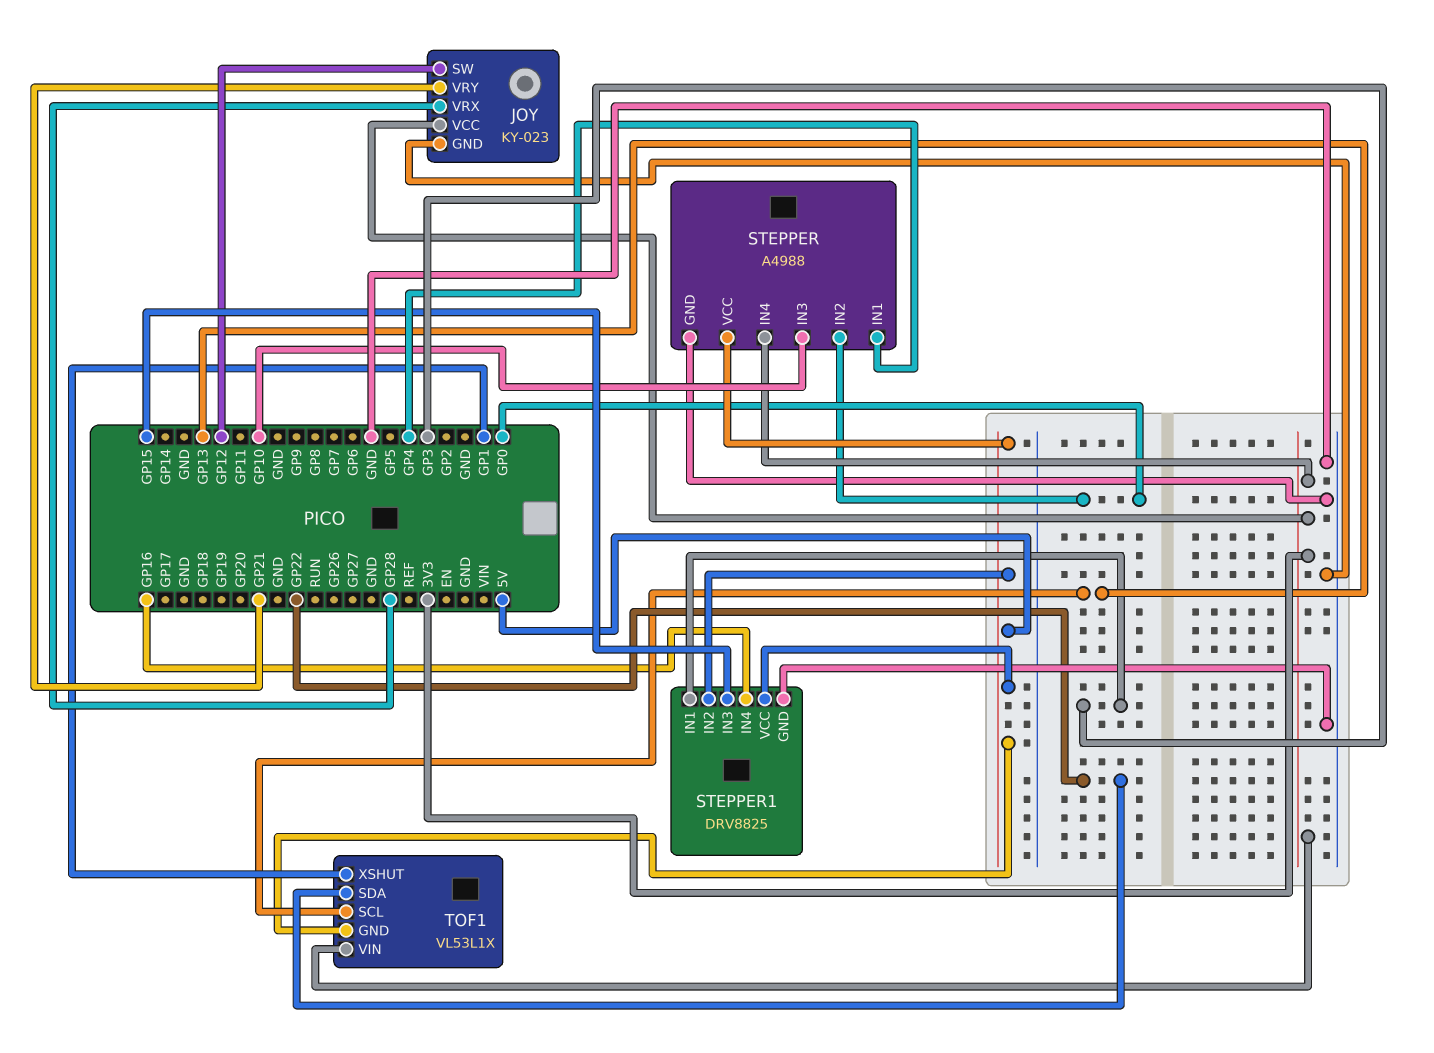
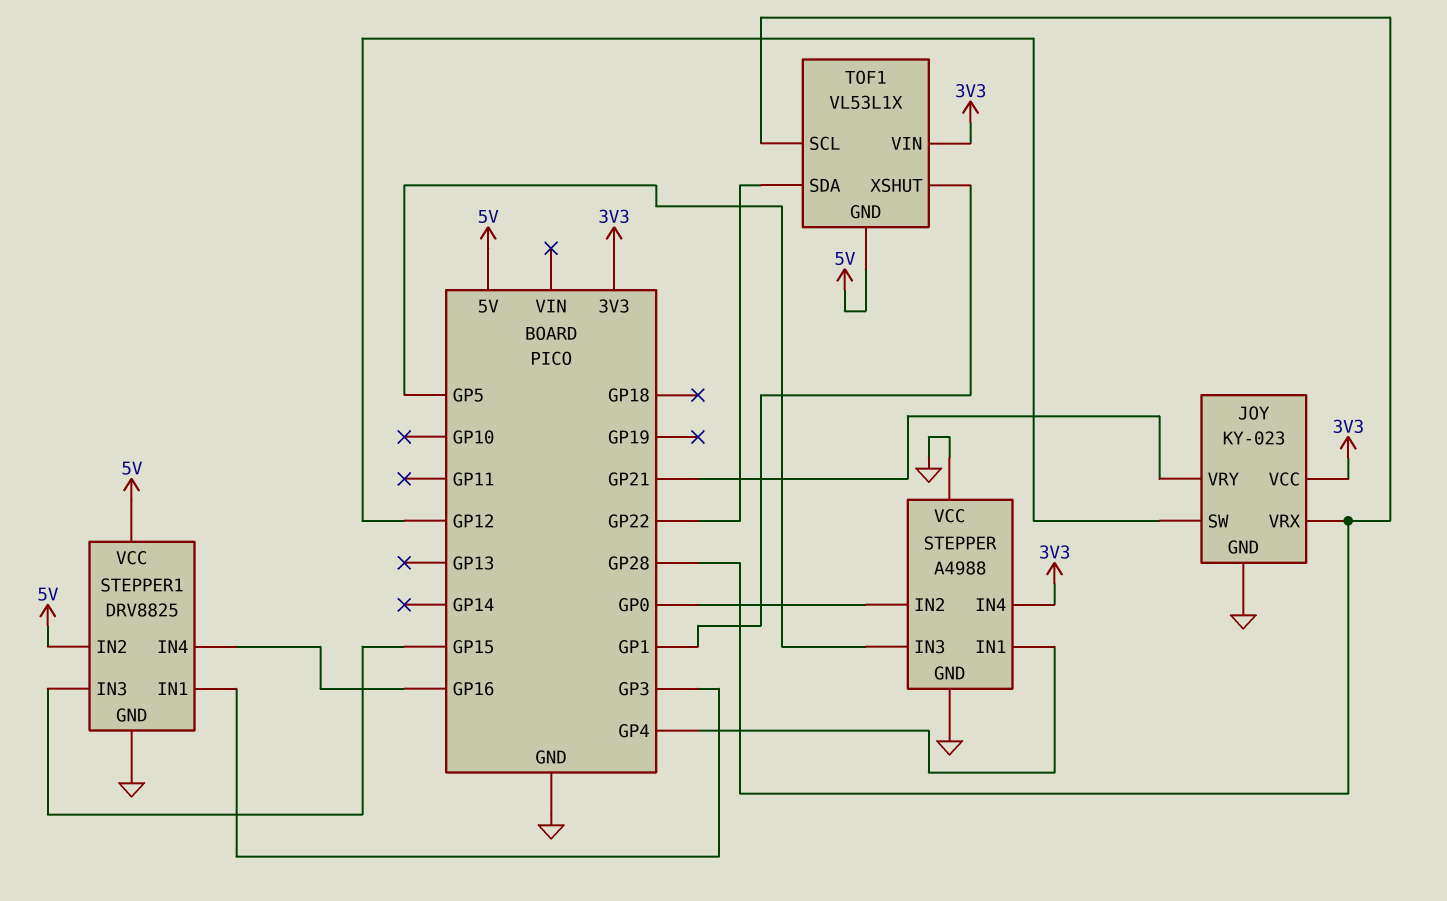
STEPPER pin IN3: GP10 -> GP5
STEPPER pin VCC: 5V -> GND
TOF1 pin SCL: GP13 -> GP28

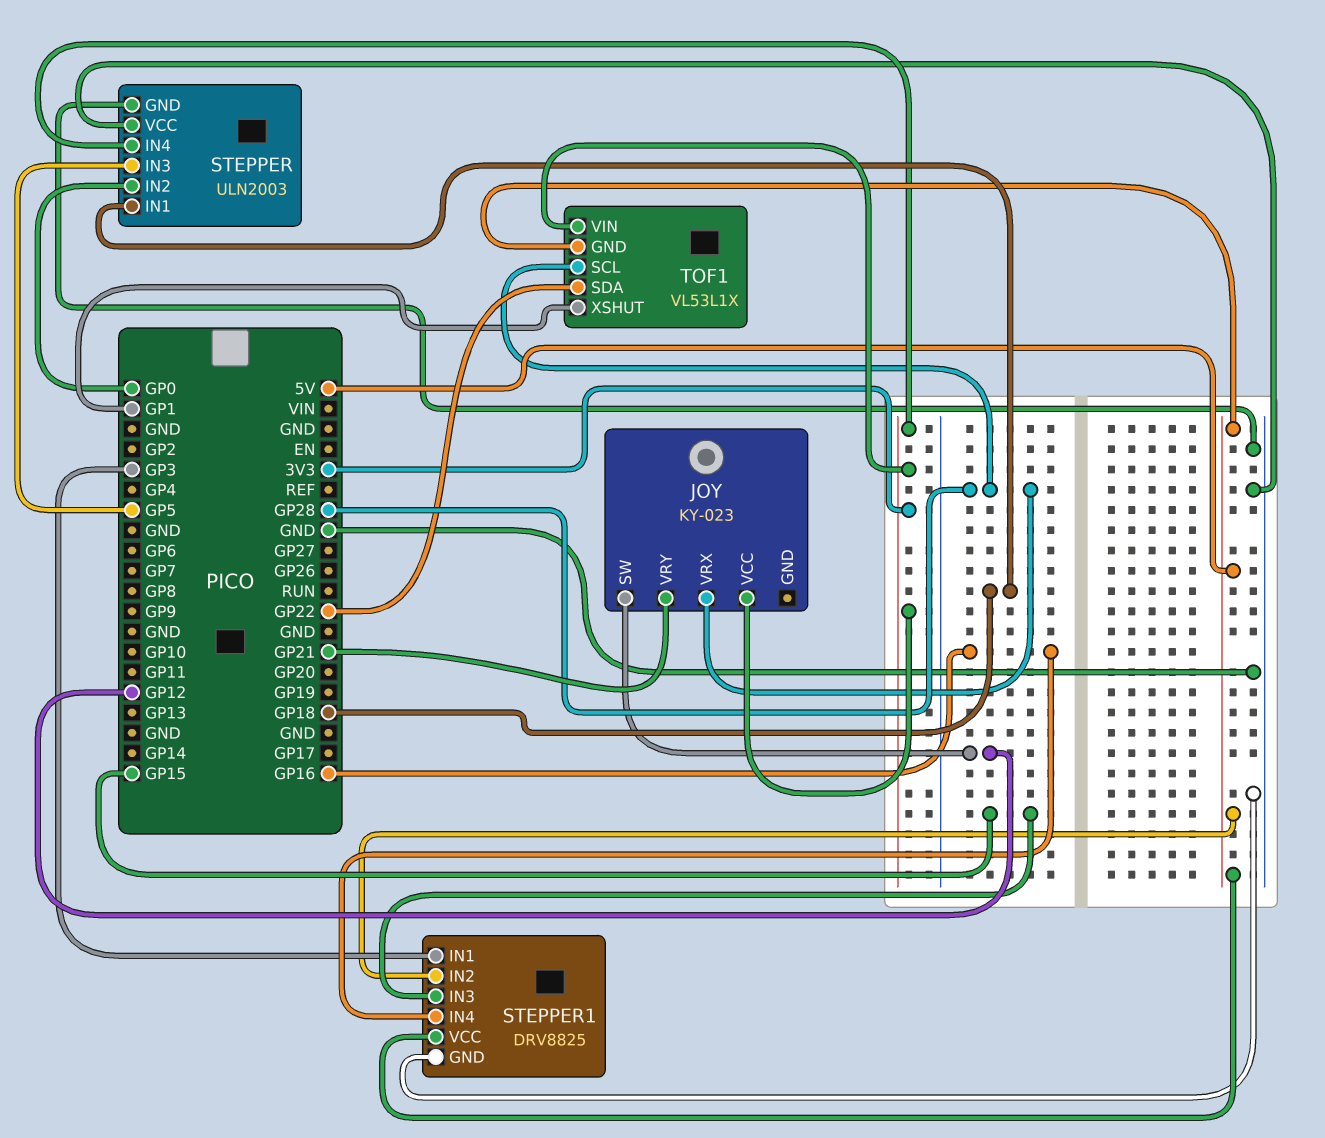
JOY pin GND: GND -> none
STEPPER: A4988 -> ULN2003
STEPPER pin IN1: GP4 -> GP18

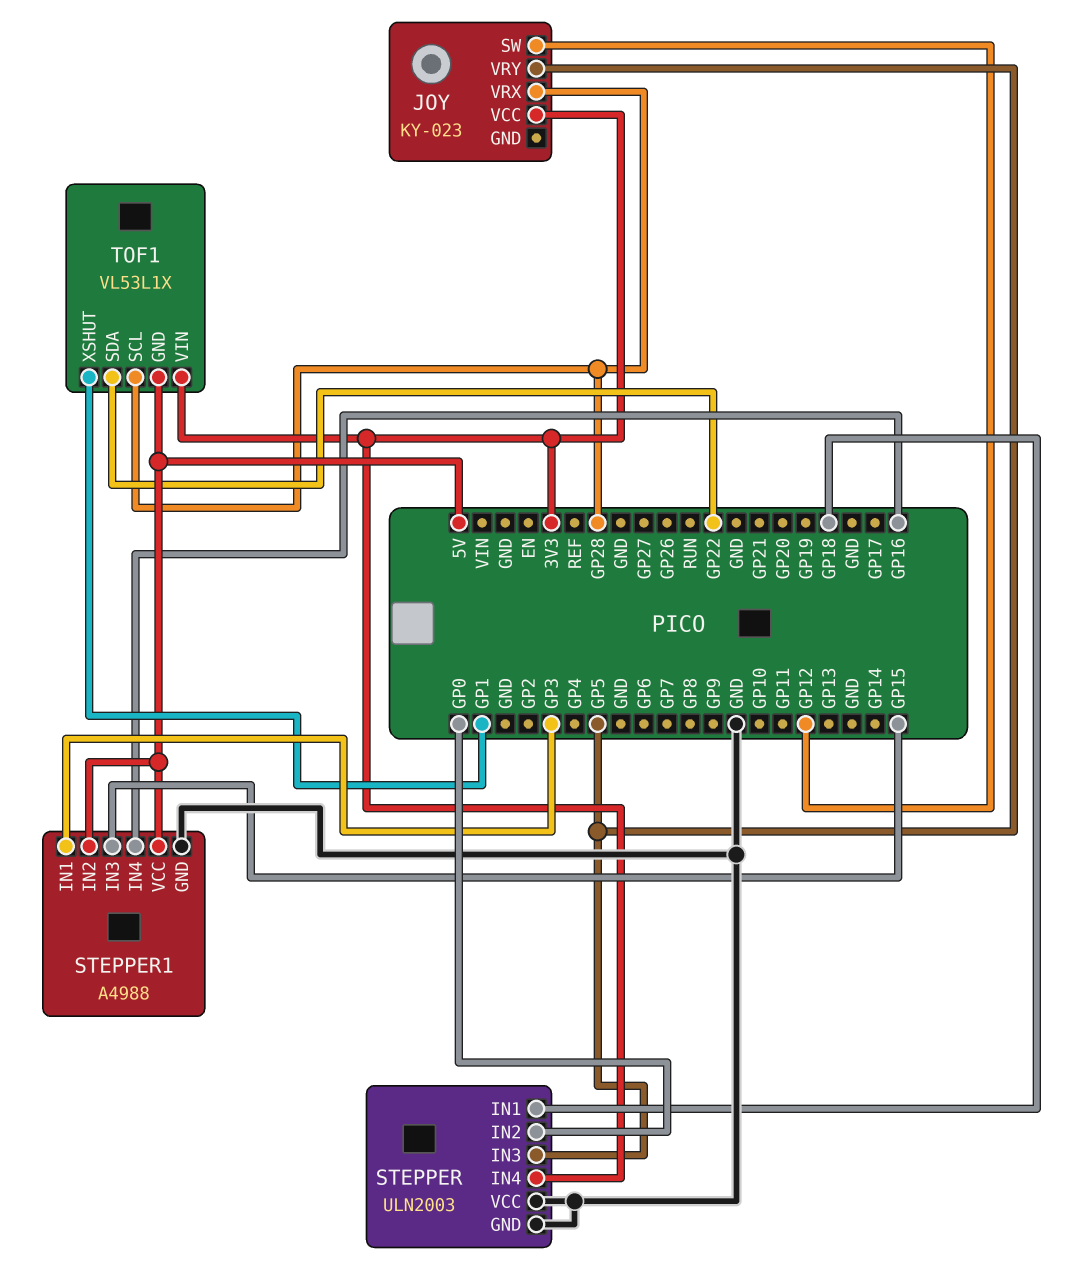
JOY pin VRY: GP21 -> GP5
STEPPER1: DRV8825 -> A4988

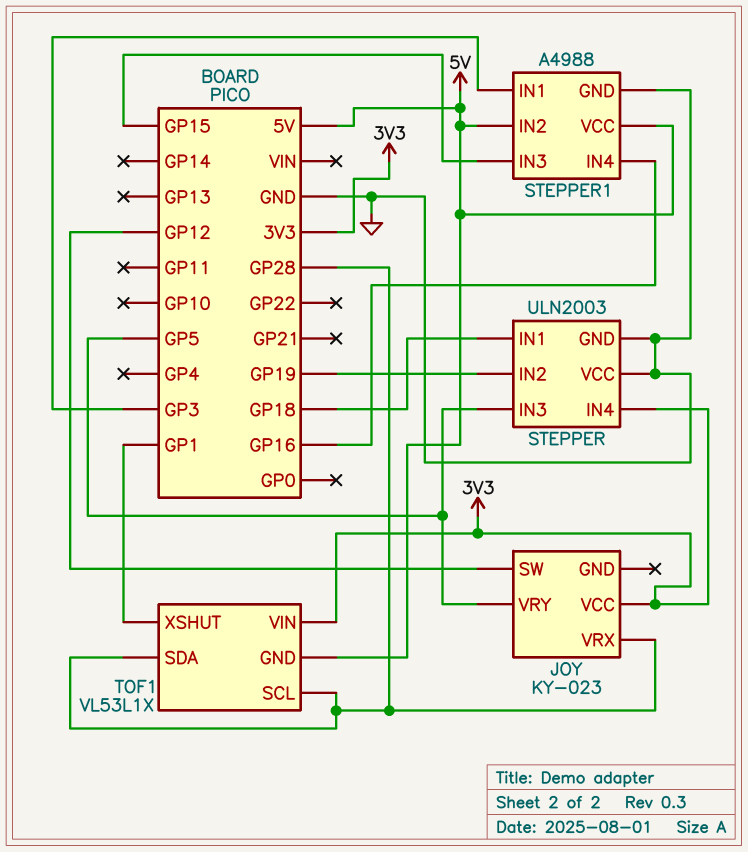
STEPPER pin IN2: GP0 -> GP19
TOF1 pin SDA: GP22 -> GP28

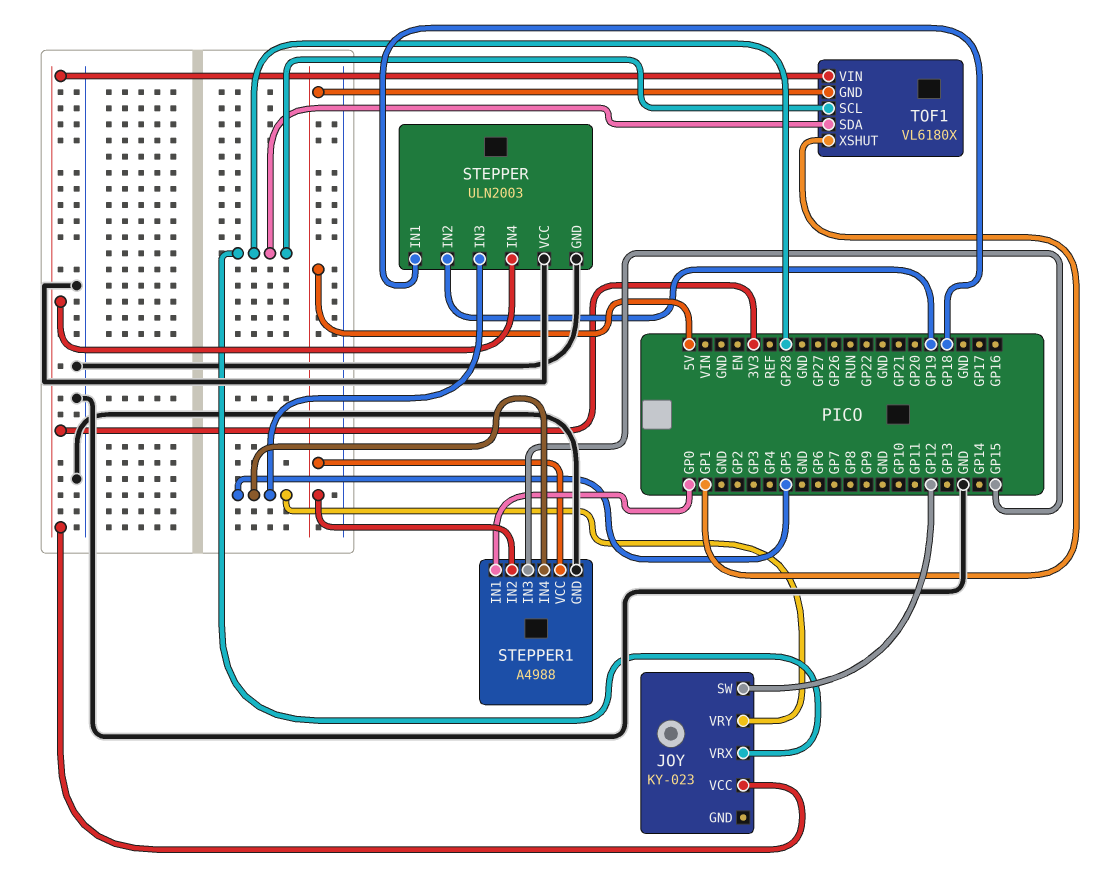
STEPPER1 pin IN1: GP3 -> GP0
STEPPER1 pin IN4: GP16 -> GP5
TOF1: VL53L1X -> VL6180X

